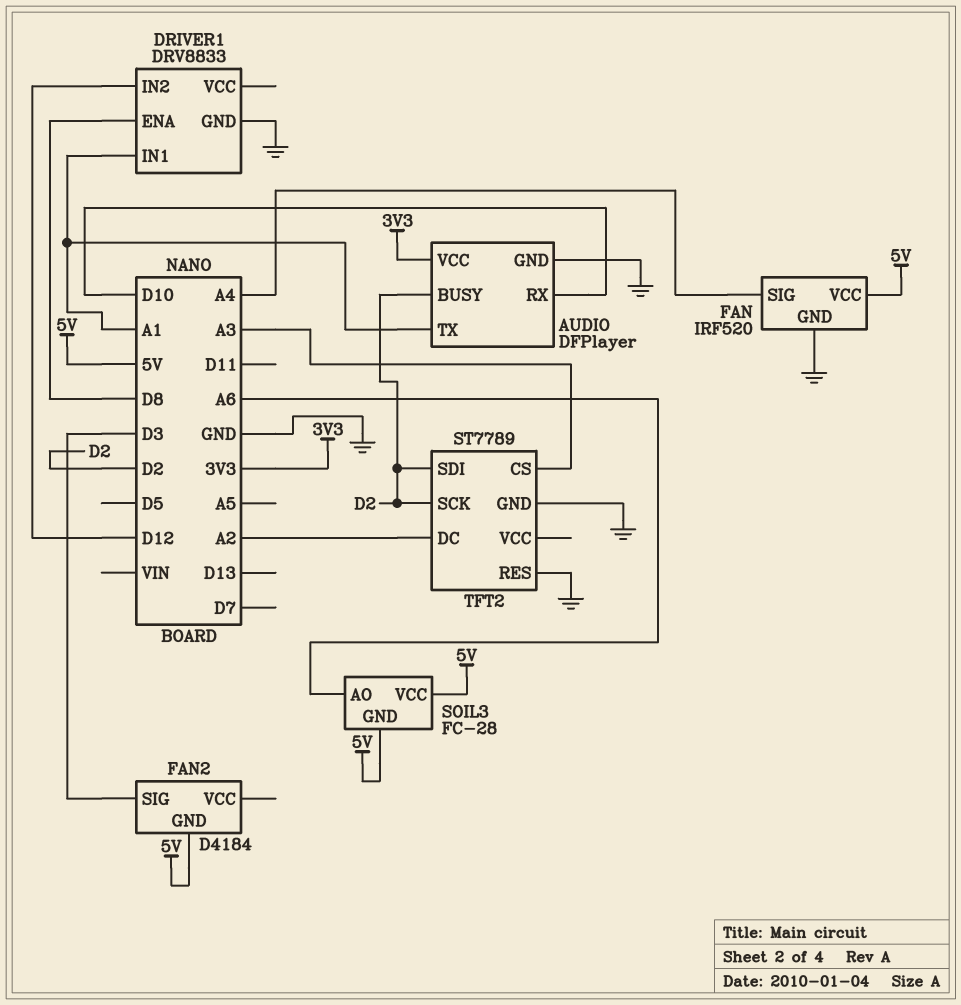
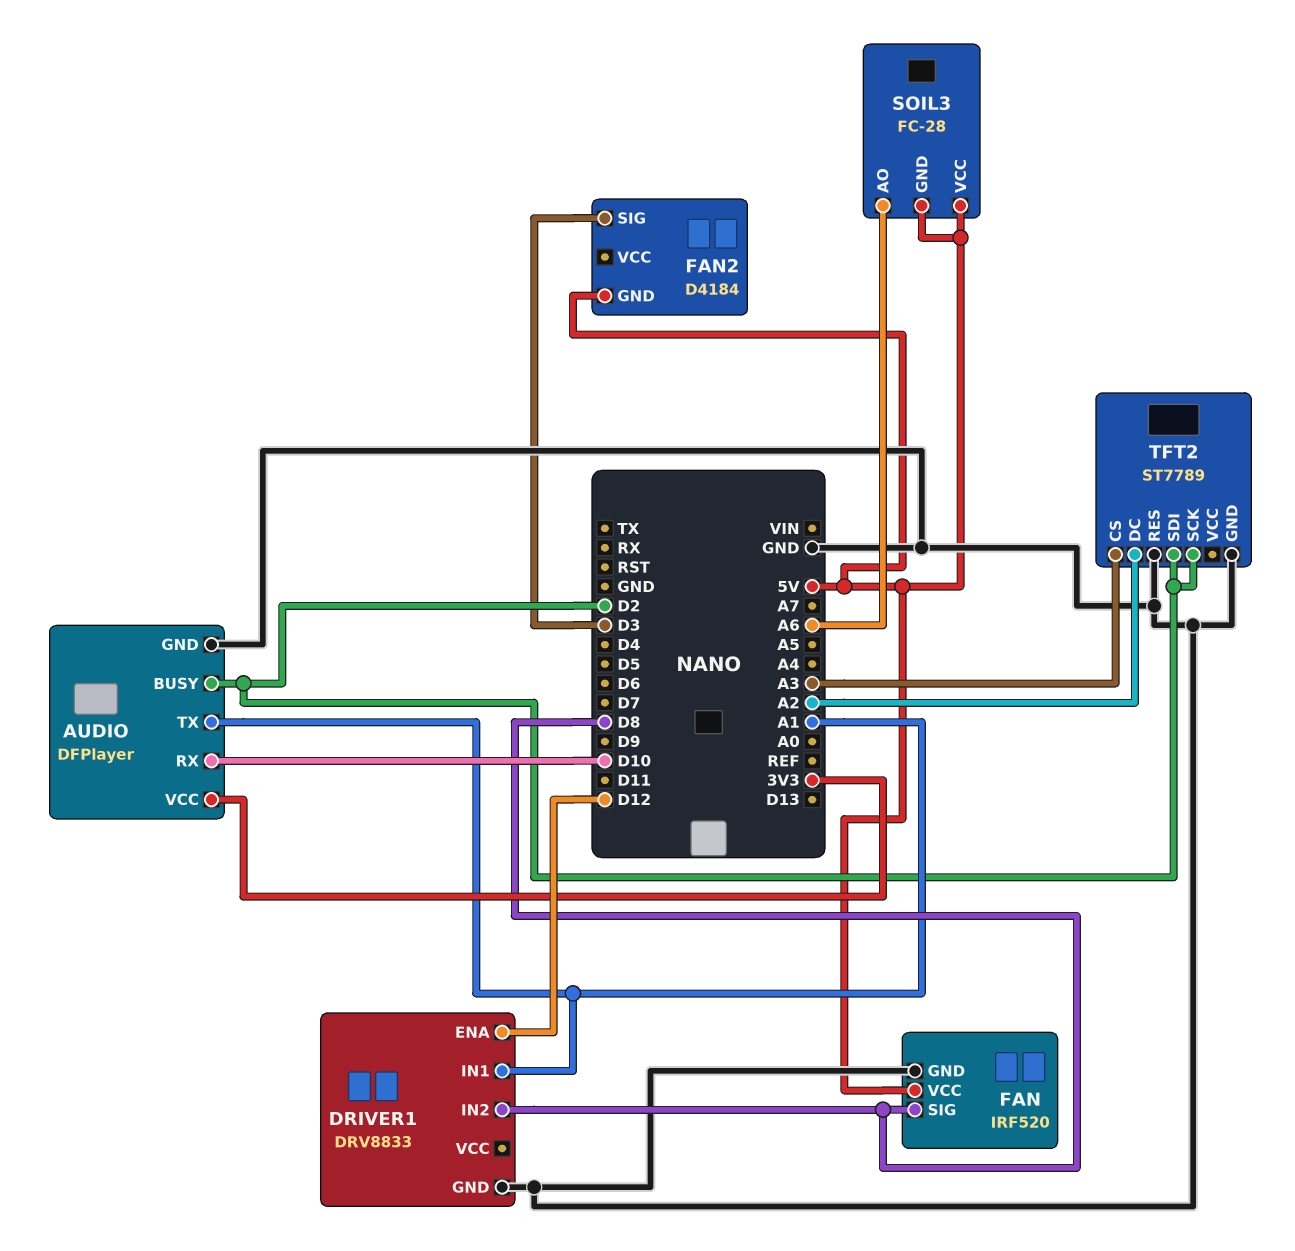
DRIVER1 pin ENA: D8 -> D12
DRIVER1 pin IN2: D12 -> D8
FAN pin SIG: A4 -> D8

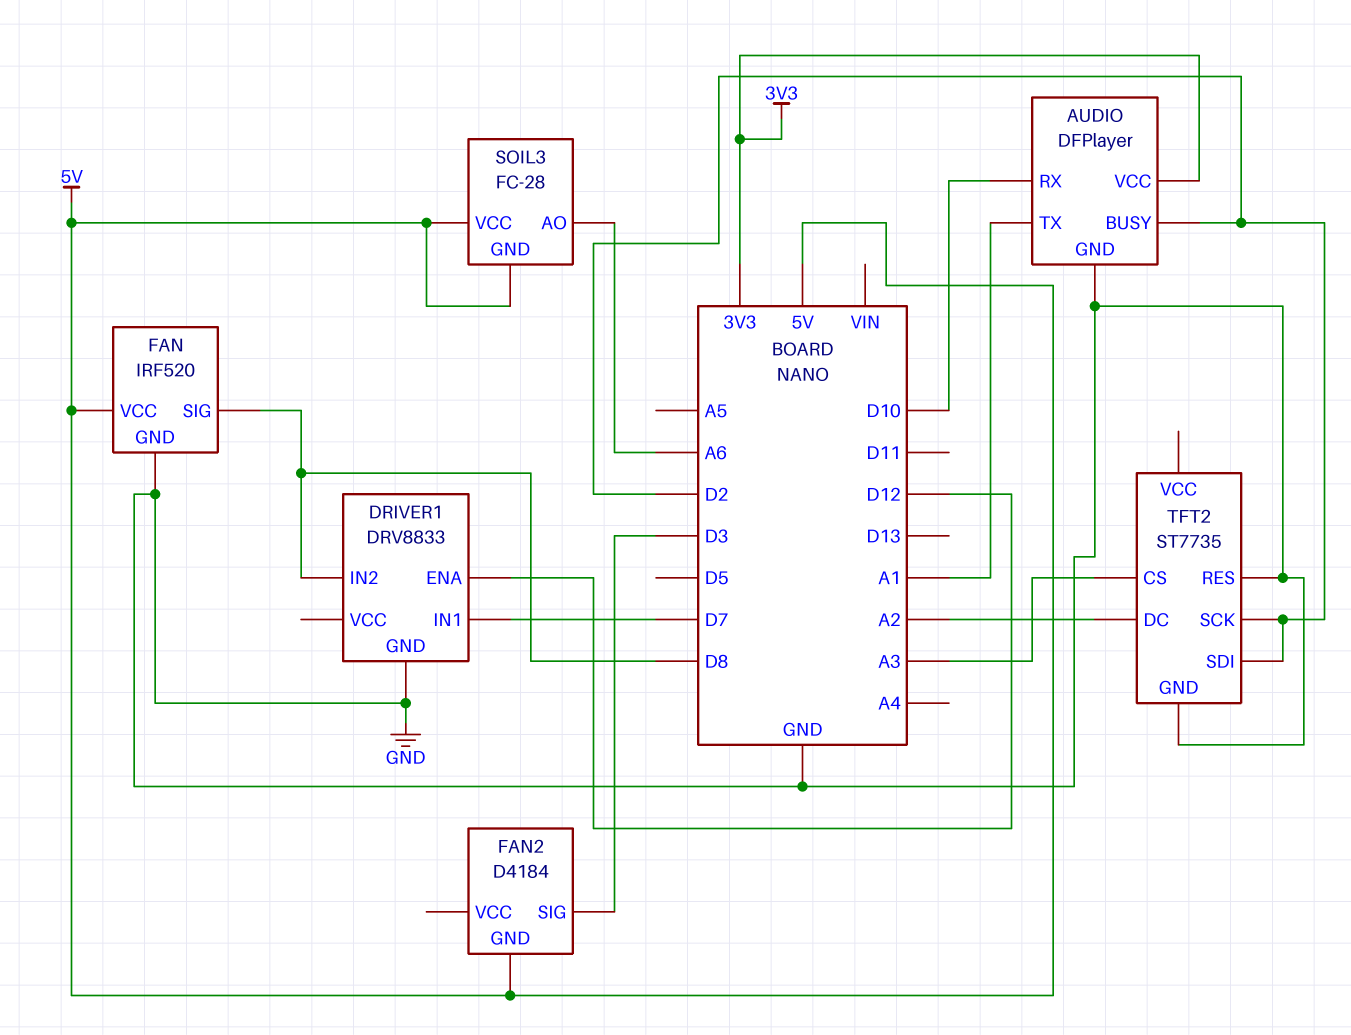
DRIVER1 pin IN1: A1 -> D7
TFT2: ST7789 -> ST7735

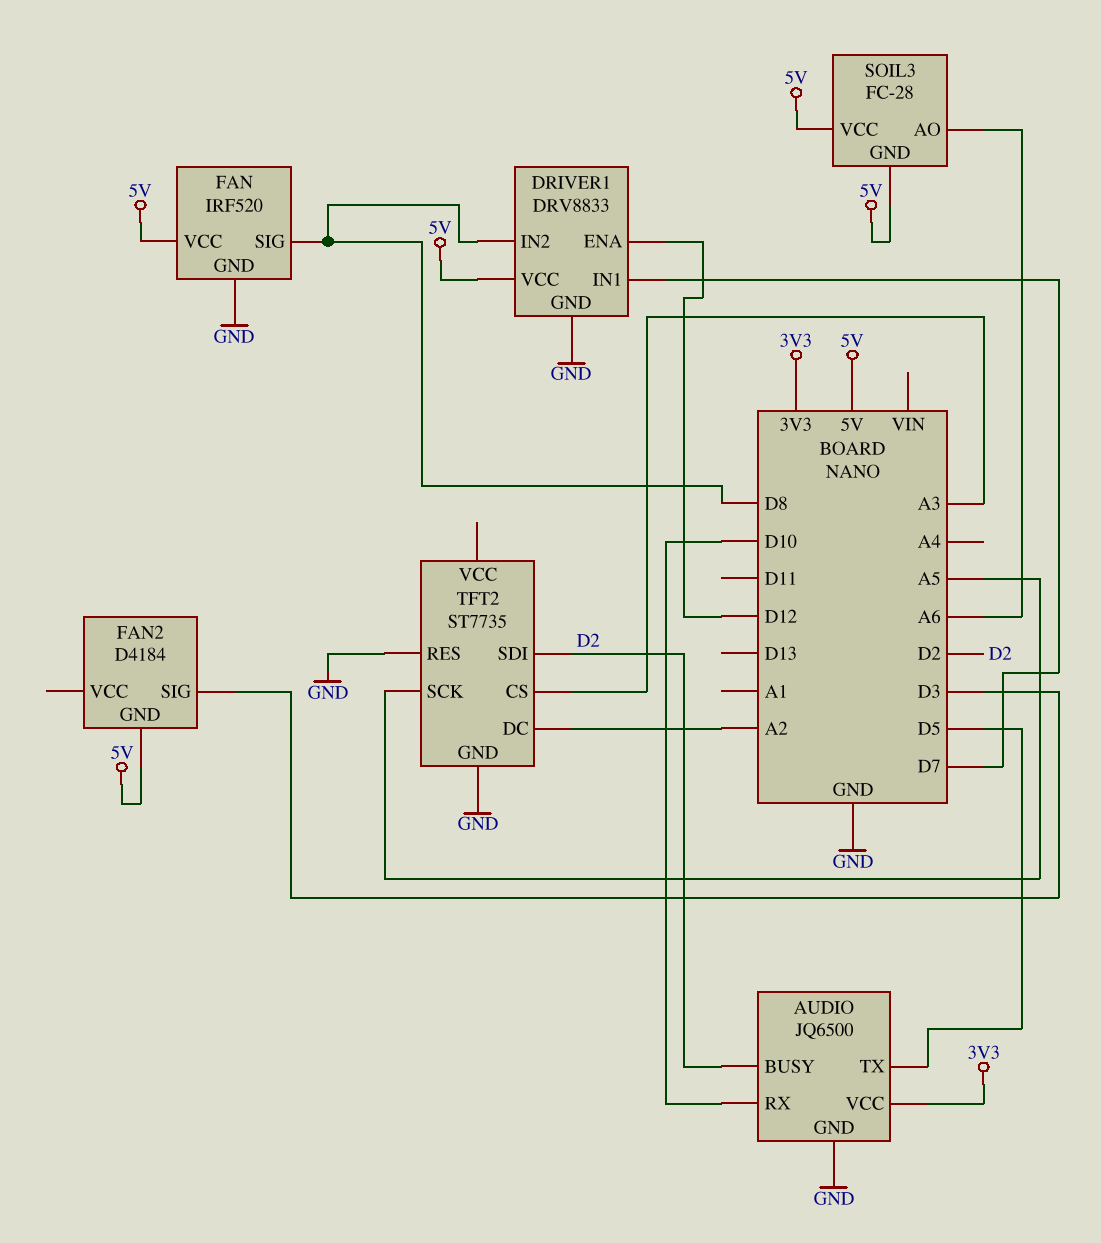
AUDIO: DFPlayer -> JQ6500
AUDIO pin TX: A1 -> D5
DRIVER1 pin VCC: none -> 5V
TFT2 pin SCK: D2 -> A5

